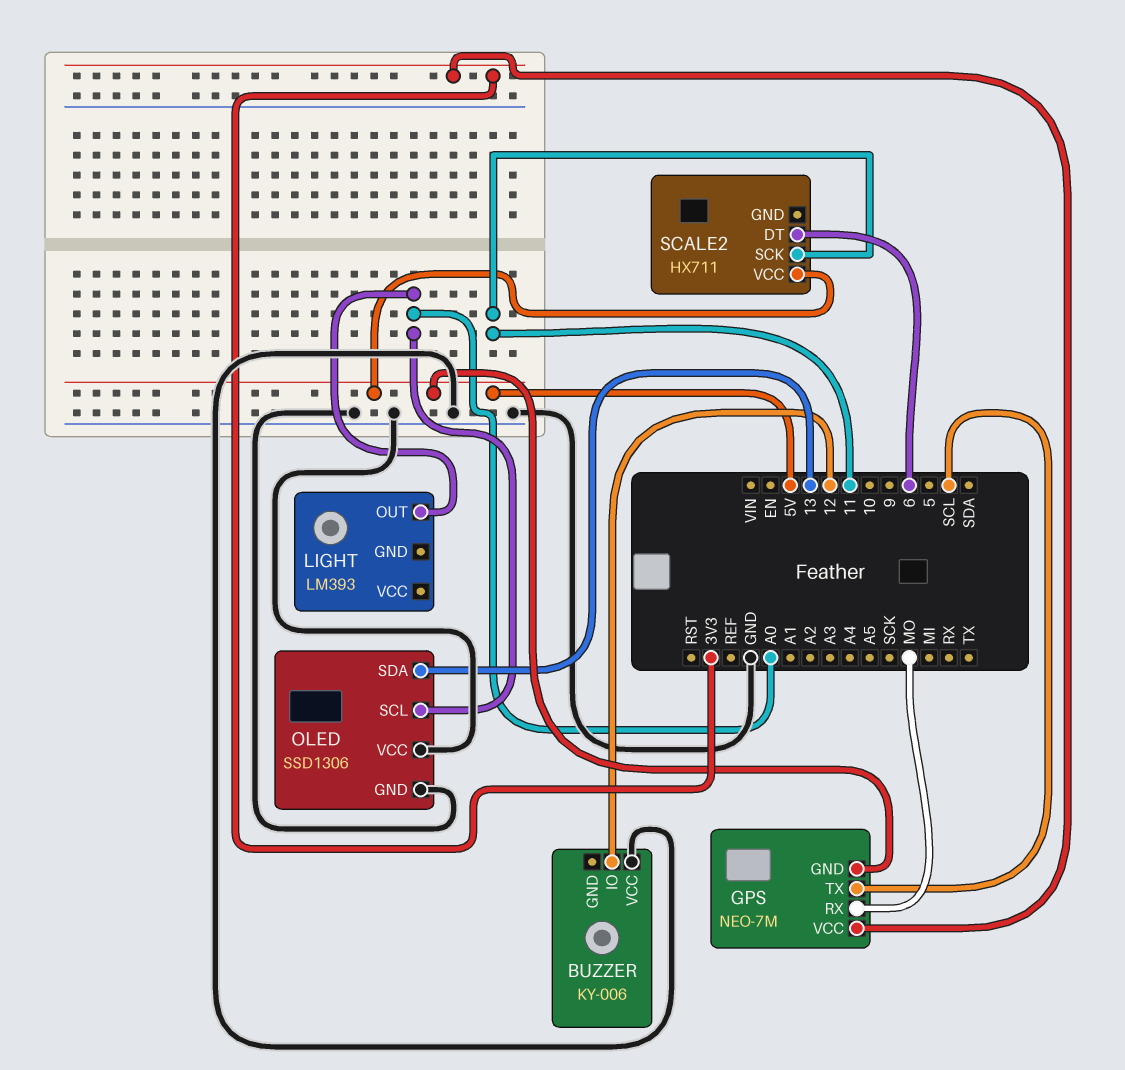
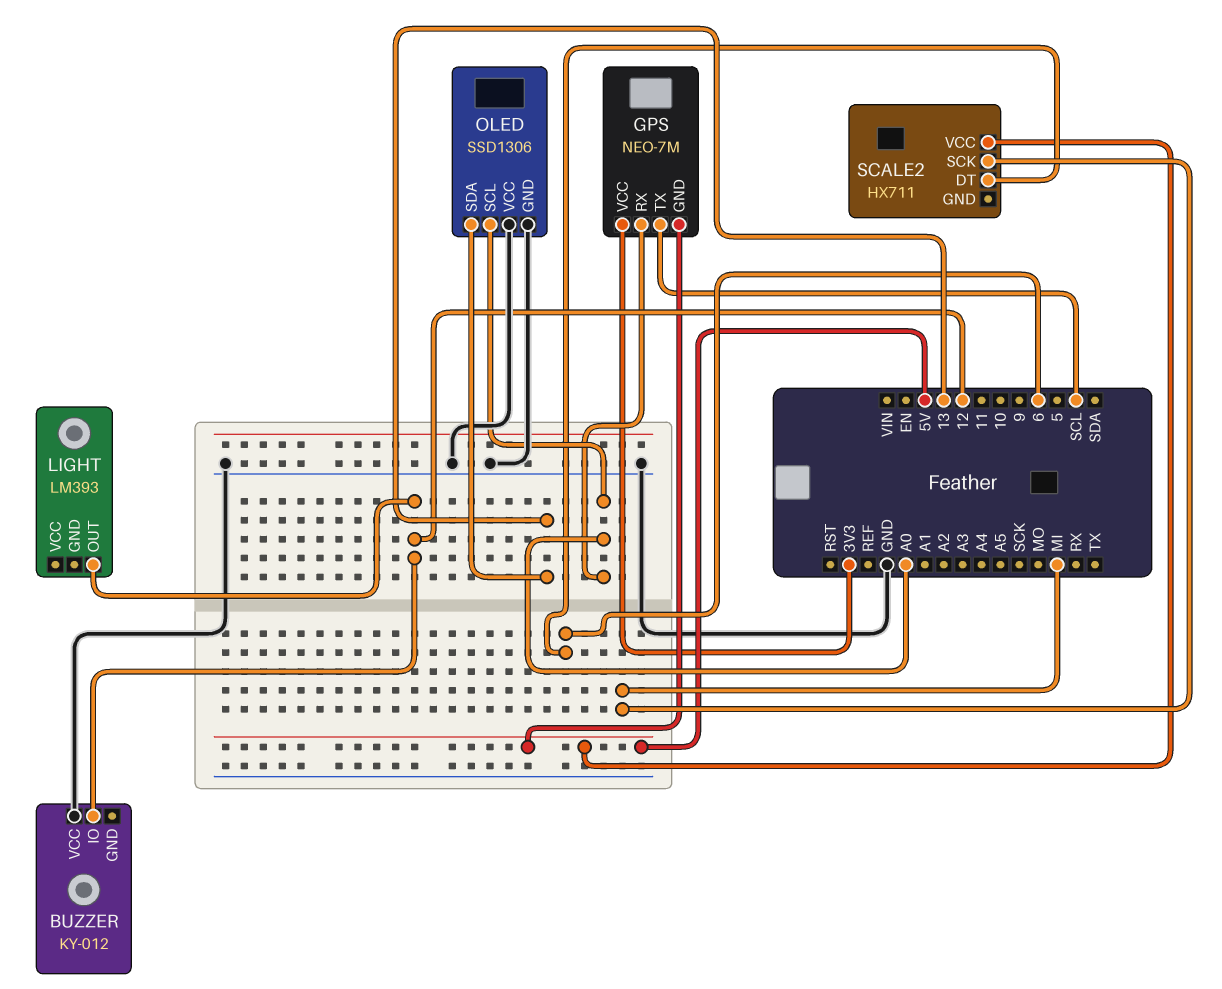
BUZZER: KY-006 -> KY-012
GPS pin RX: MO -> A0
LIGHT pin OUT: A0 -> 12
SCALE2 pin SCK: 11 -> MI

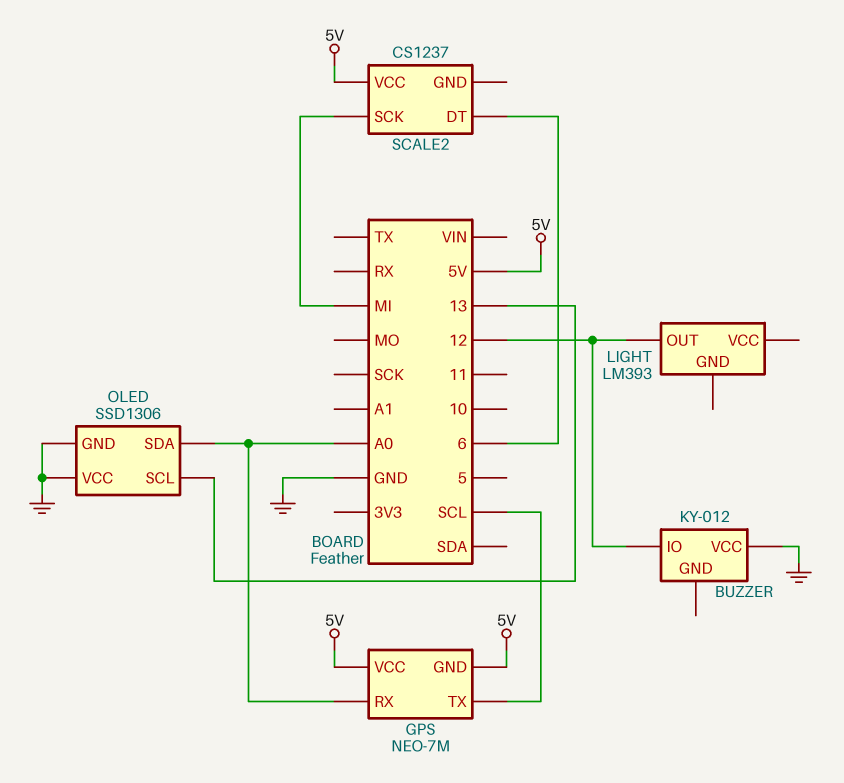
GPS pin VCC: 3V3 -> 5V
OLED pin SCL: A0 -> 13
OLED pin SDA: 13 -> A0
SCALE2: HX711 -> CS1237

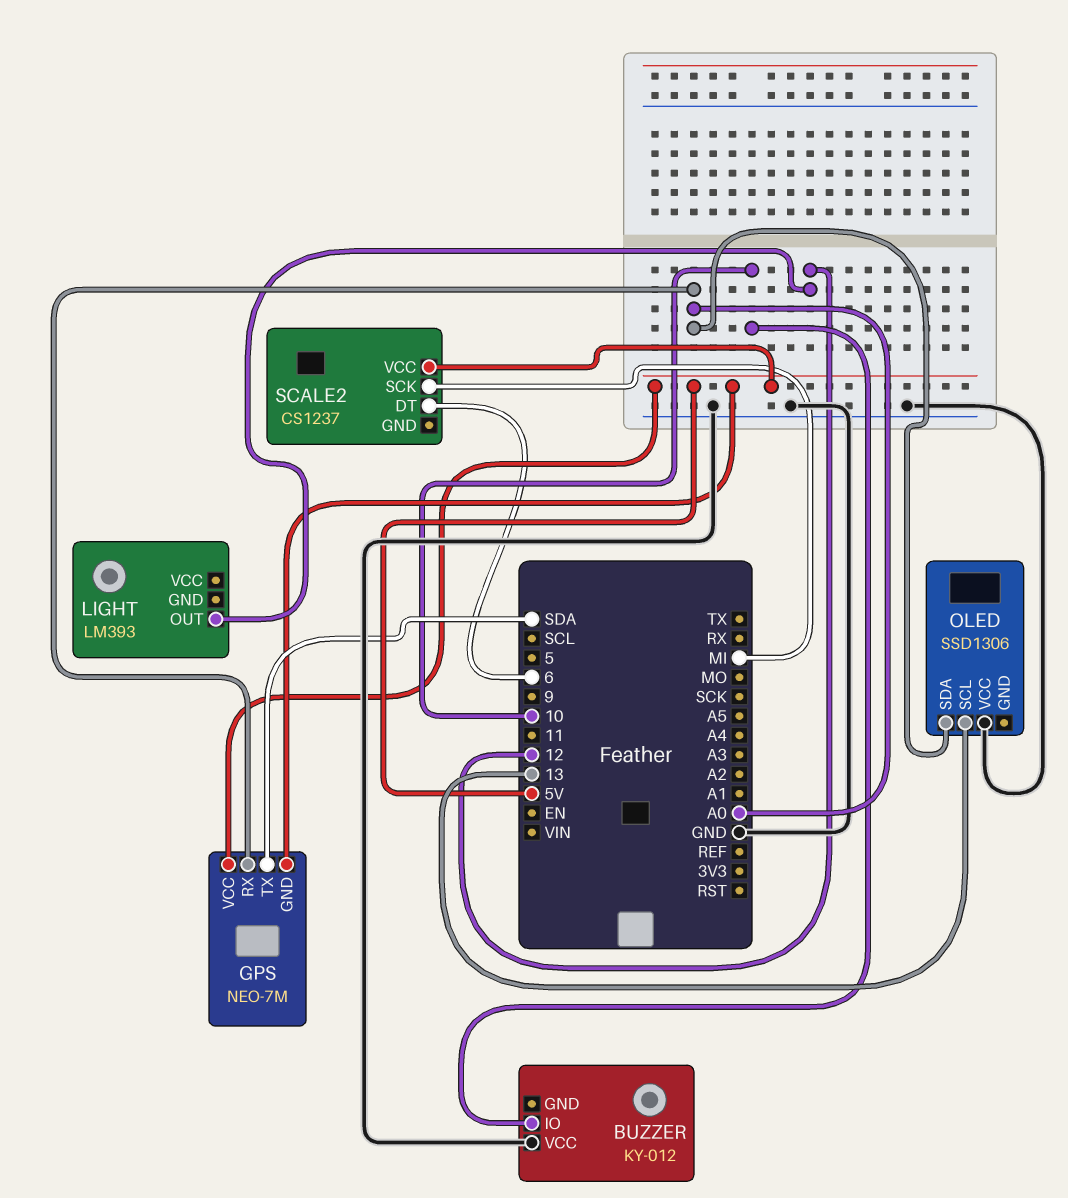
BUZZER pin IO: 12 -> 10
GPS pin TX: SCL -> SDA
OLED pin GND: GND -> none

